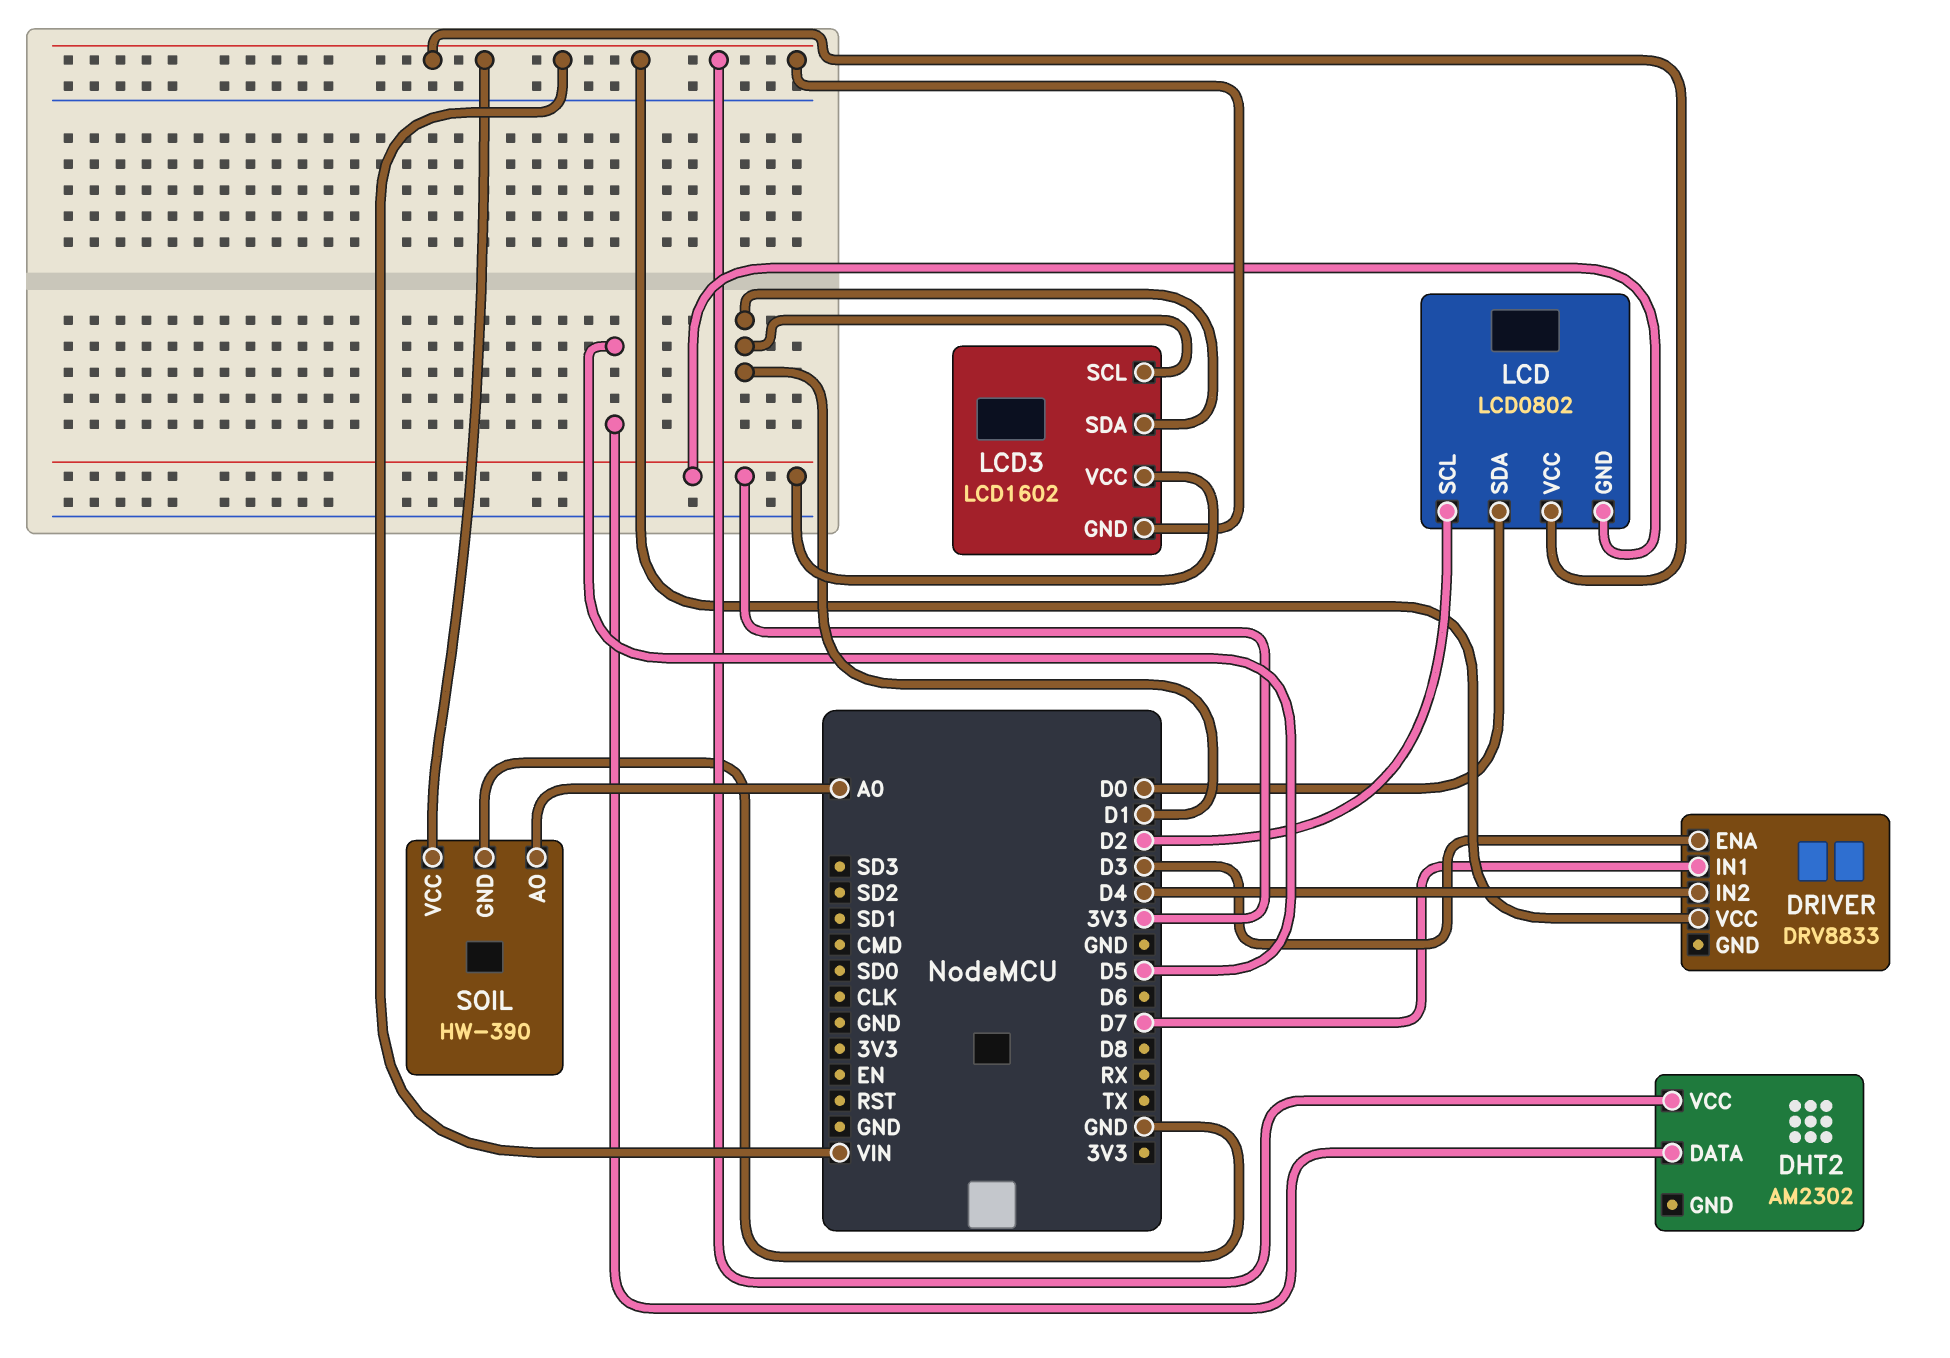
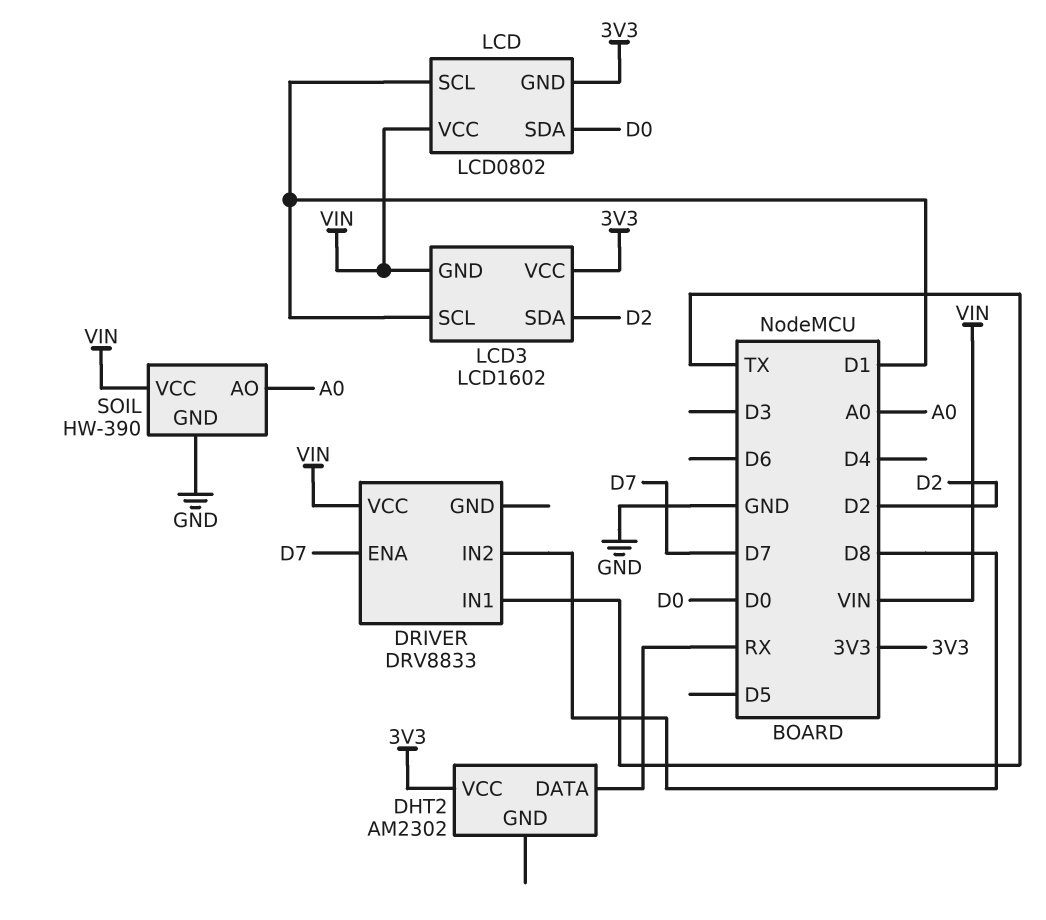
DHT2 pin DATA: D5 -> RX
DHT2 pin VCC: VIN -> 3V3
DRIVER pin ENA: D3 -> D7
DRIVER pin IN1: D7 -> TX
DRIVER pin IN2: D4 -> D8
LCD pin SCL: D2 -> D1
LCD3 pin SDA: D1 -> D2

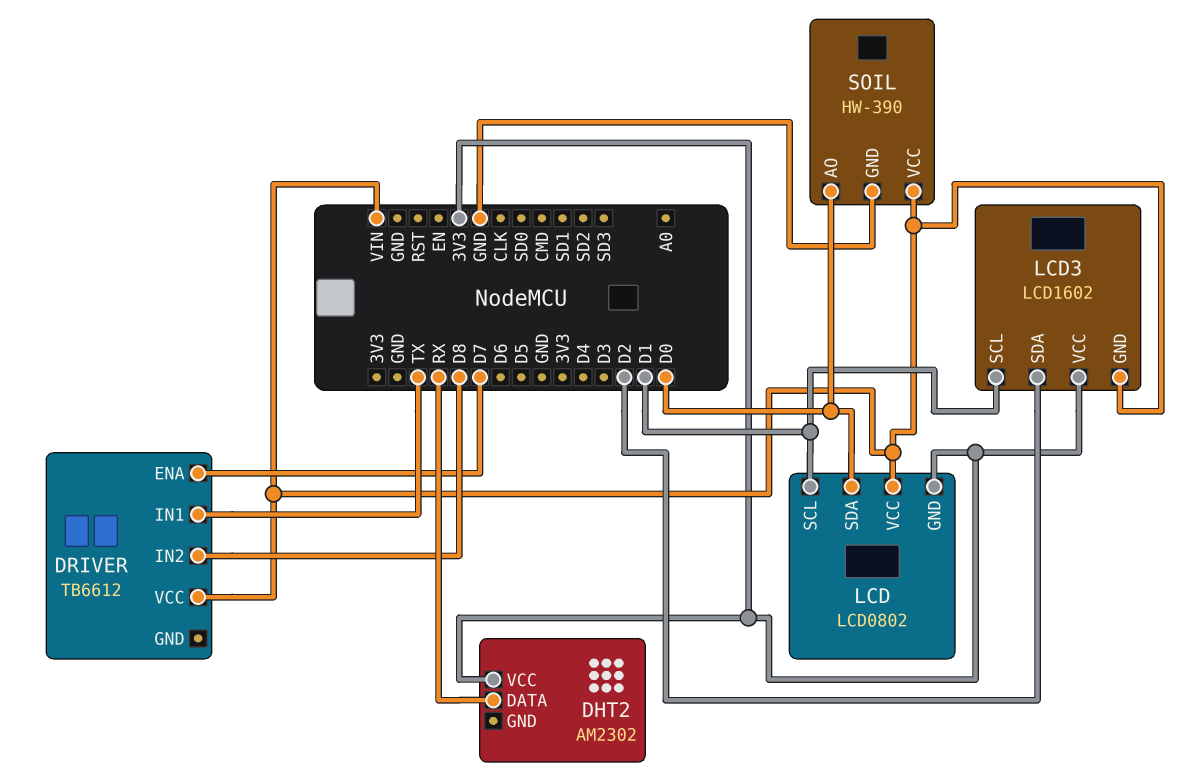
DRIVER: DRV8833 -> TB6612
SOIL pin AO: A0 -> D0

